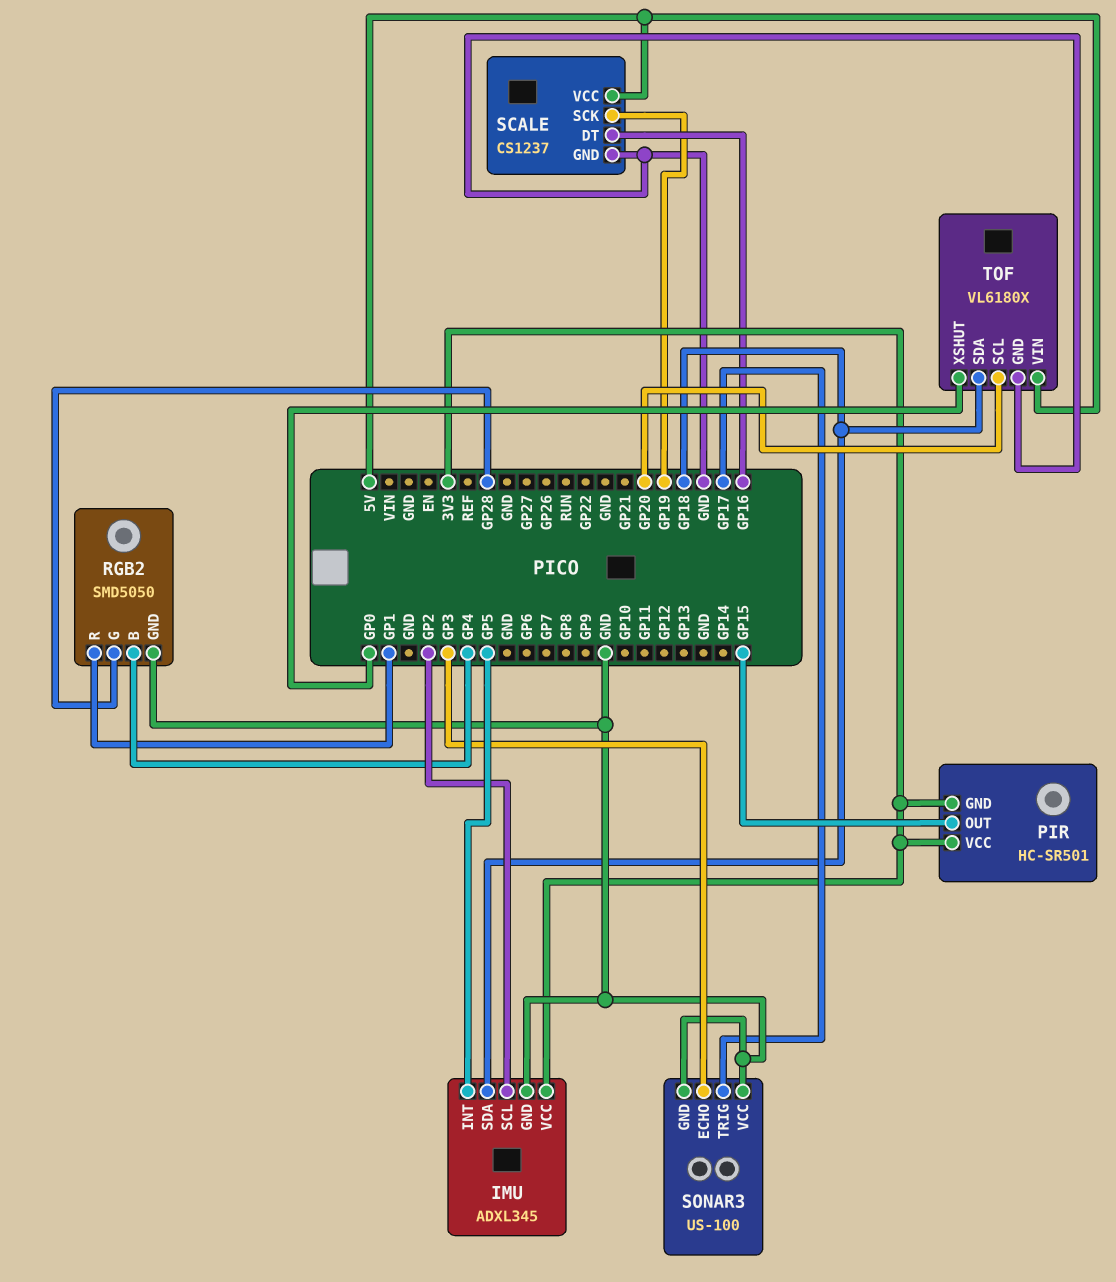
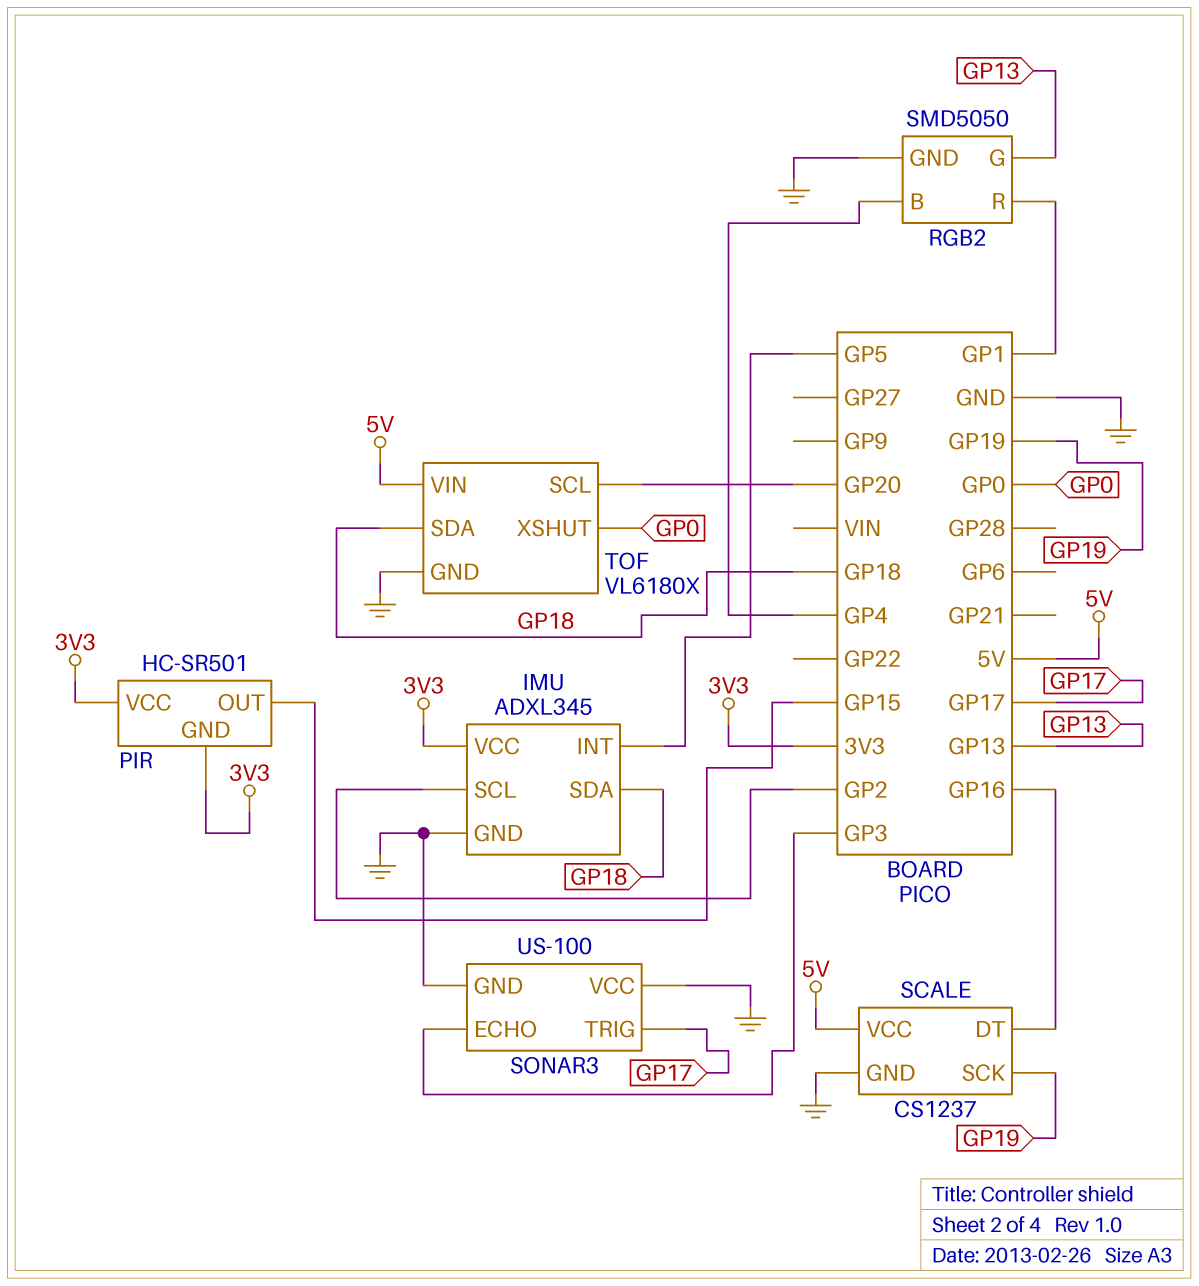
RGB2 pin G: GP28 -> GP13

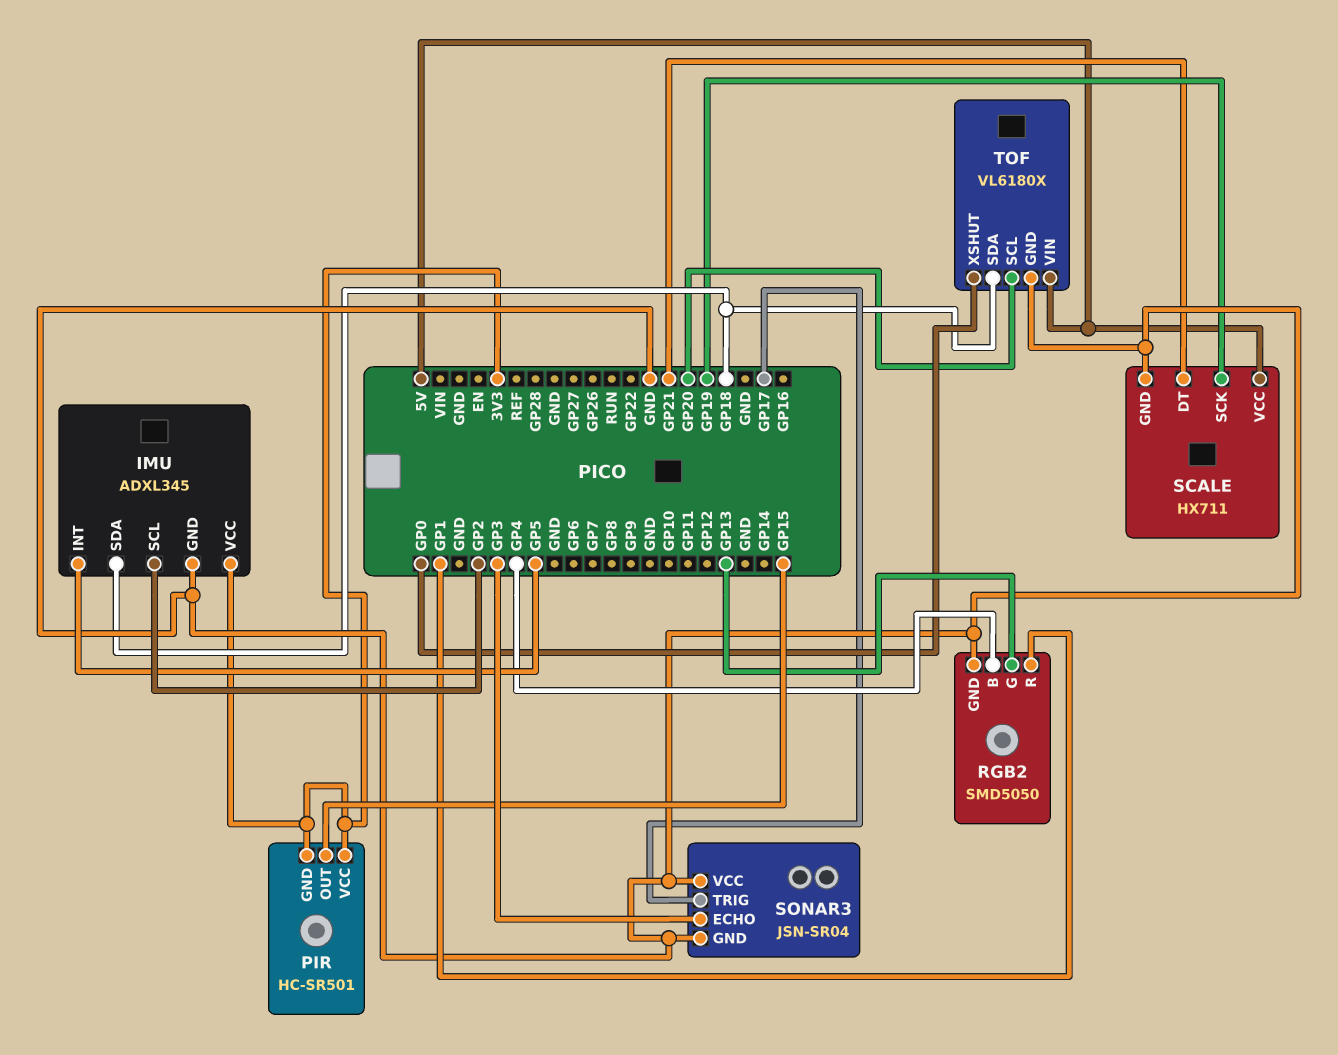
SCALE: CS1237 -> HX711
SCALE pin DT: GP16 -> GP21
SONAR3: US-100 -> JSN-SR04

